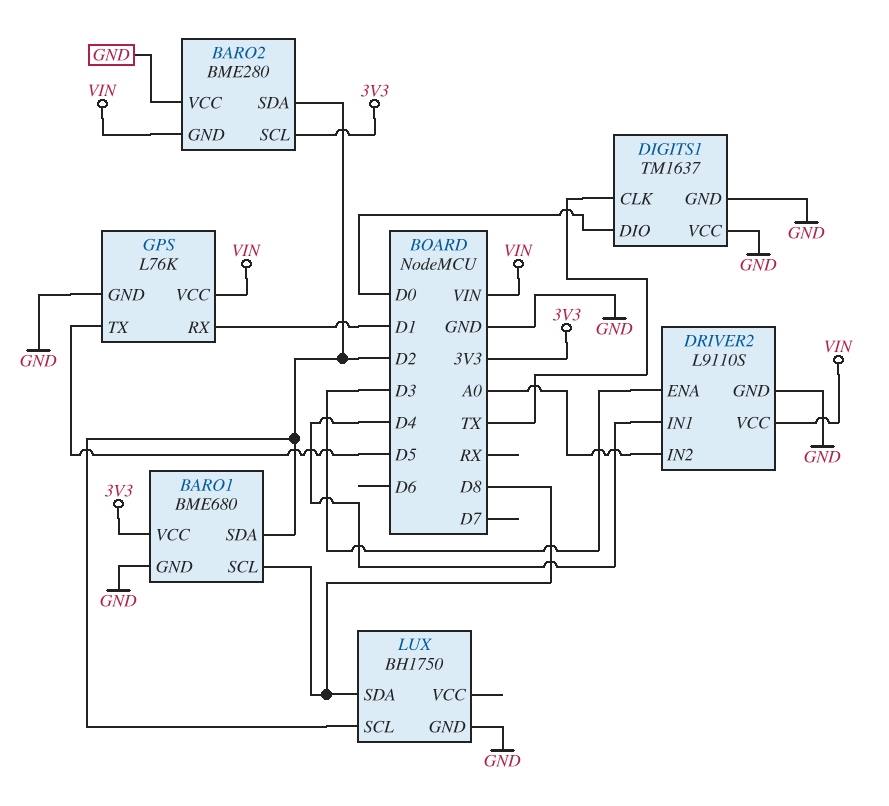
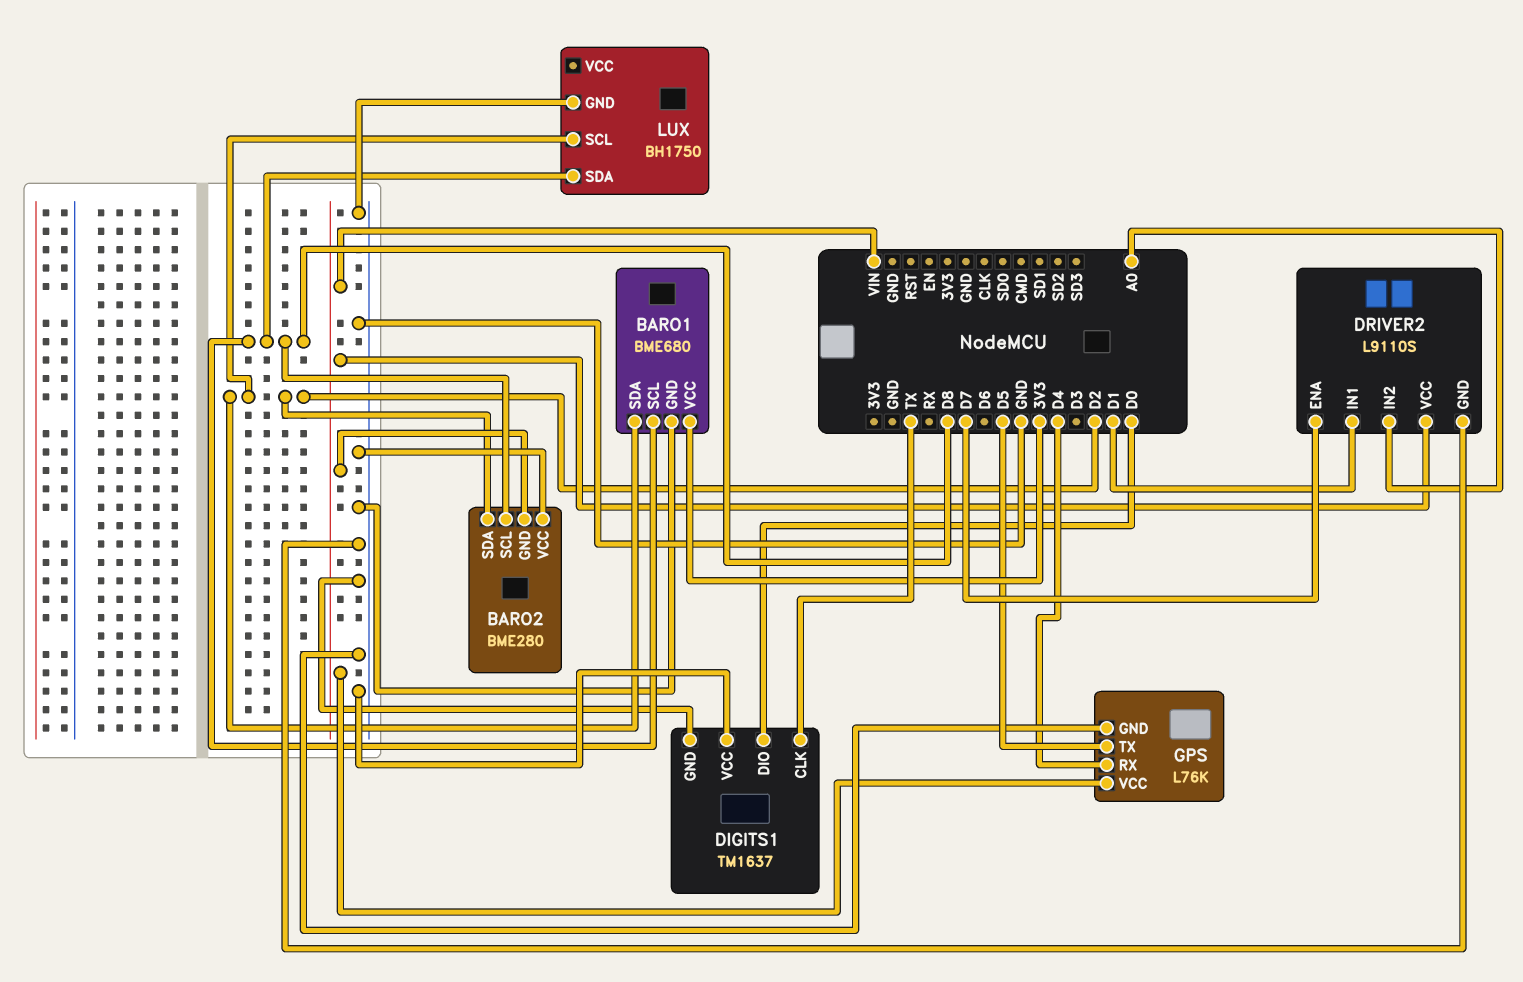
BARO2 pin SCL: 3V3 -> D8
DRIVER2 pin ENA: D3 -> D7
DRIVER2 pin IN1: D4 -> D1
GPS pin RX: D1 -> D4

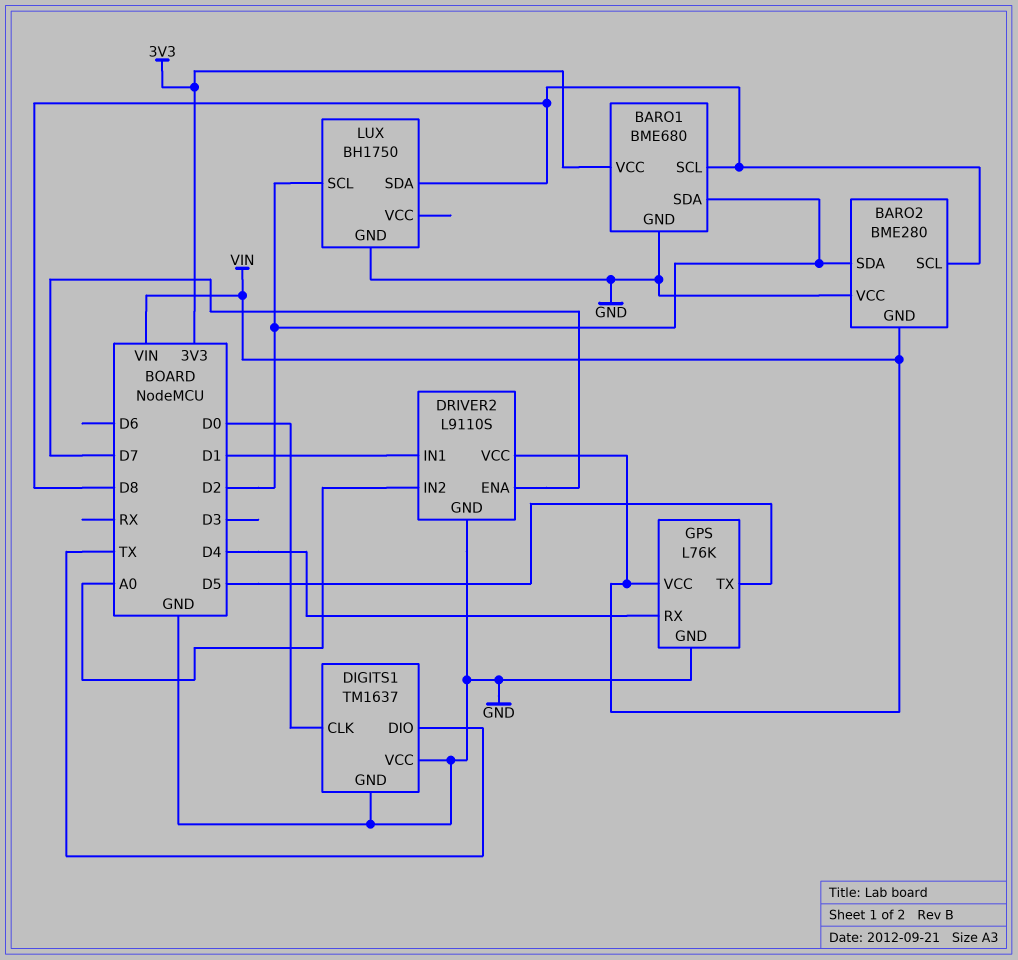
DIGITS1 pin CLK: TX -> D0
DIGITS1 pin DIO: D0 -> TX

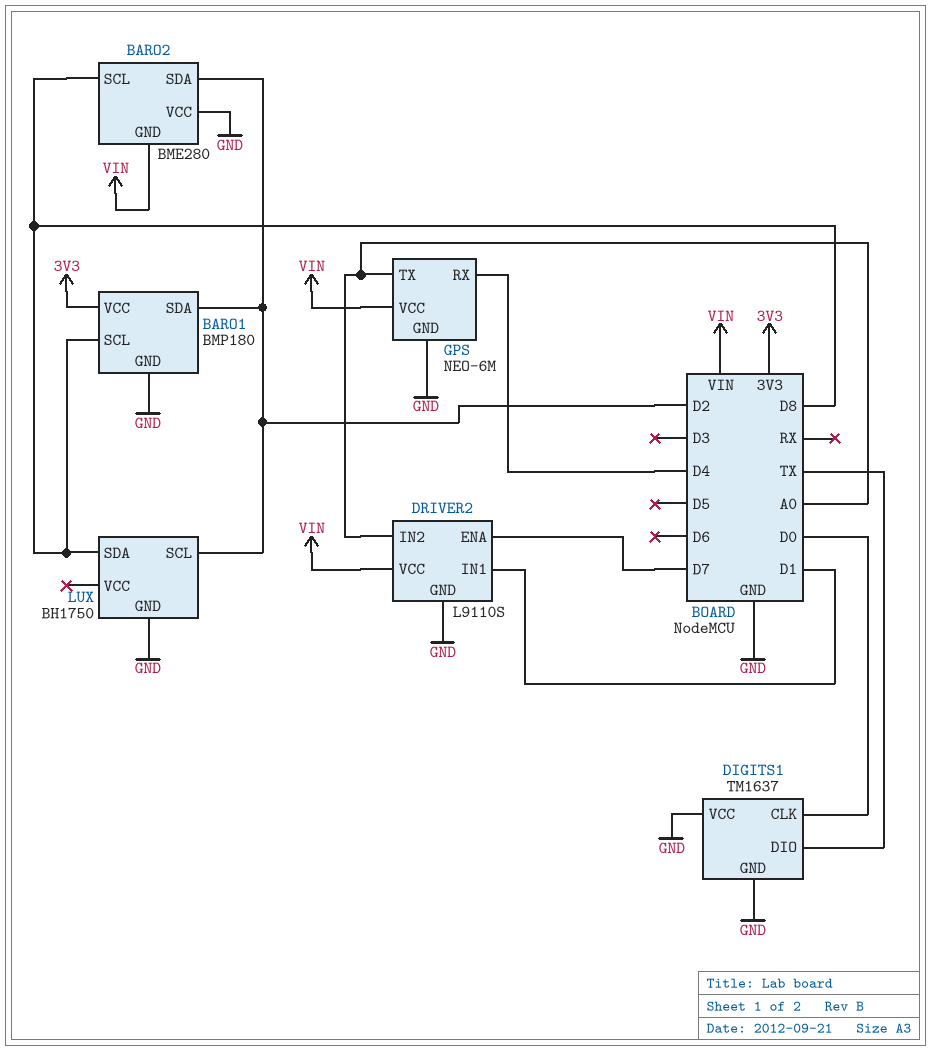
BARO1: BME680 -> BMP180
GPS: L76K -> NEO-6M
GPS pin TX: D5 -> A0

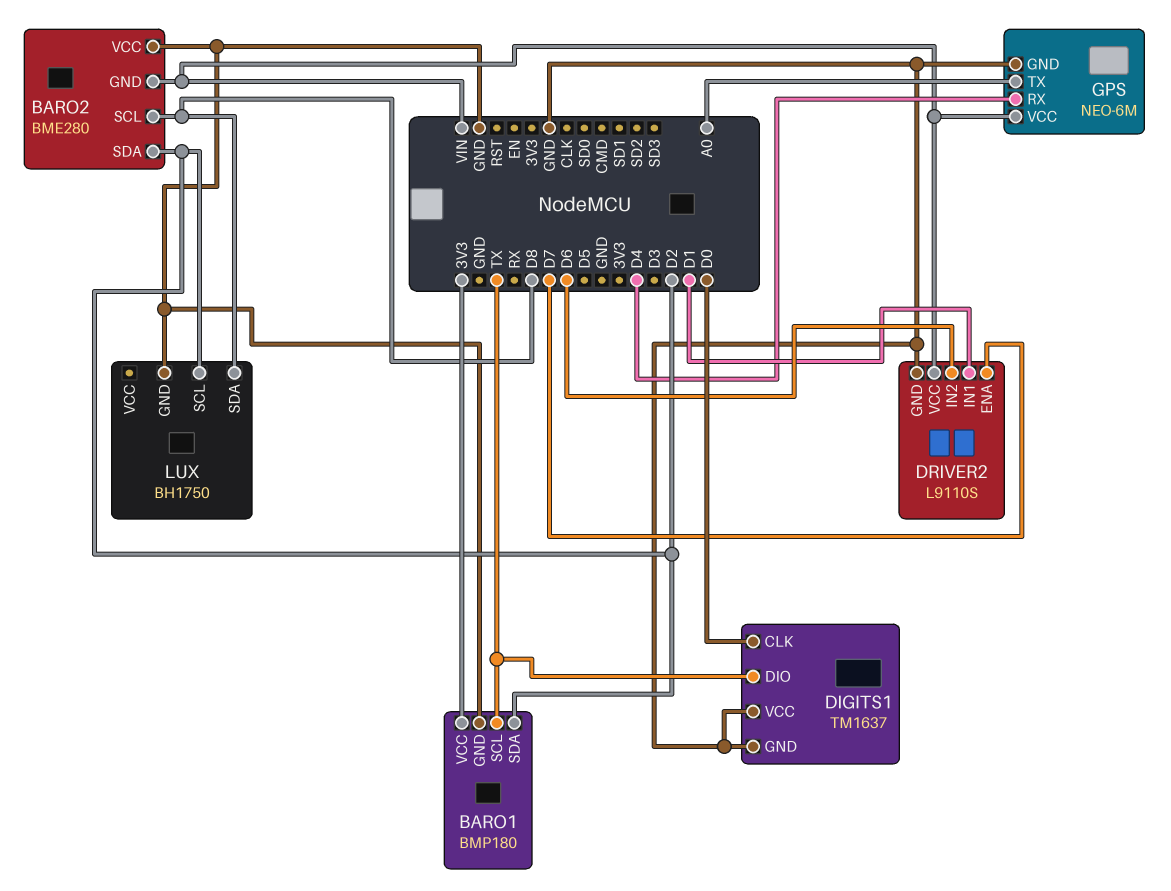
BARO1 pin SCL: D8 -> TX
DRIVER2 pin IN2: A0 -> D6

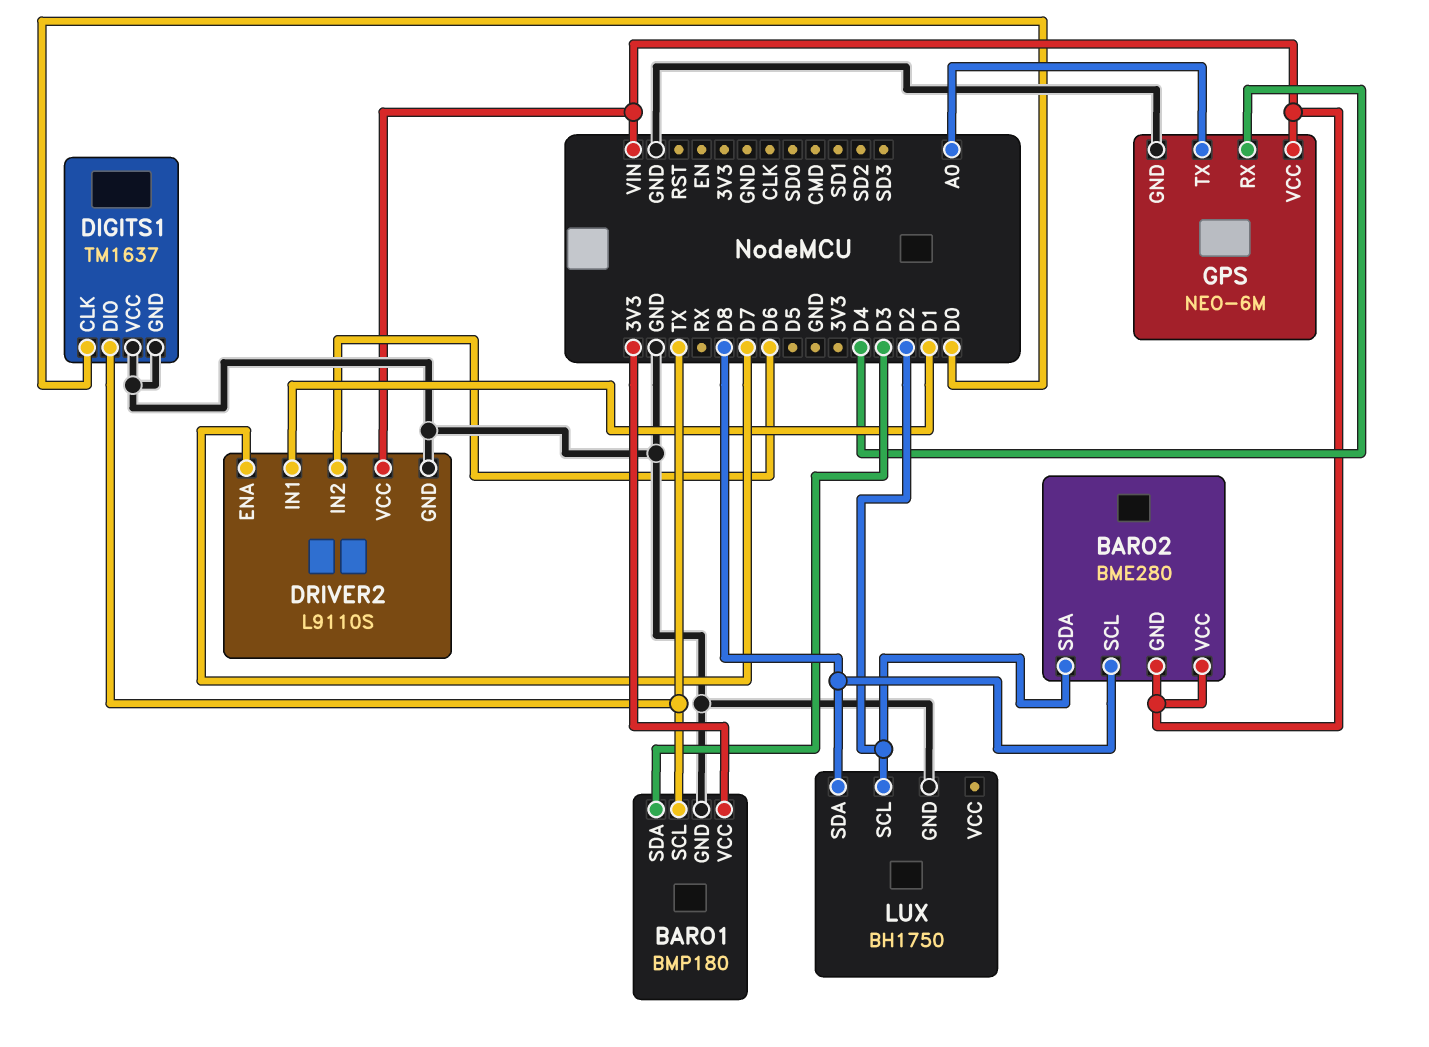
BARO1 pin SDA: D2 -> D3
BARO2 pin VCC: GND -> VIN

